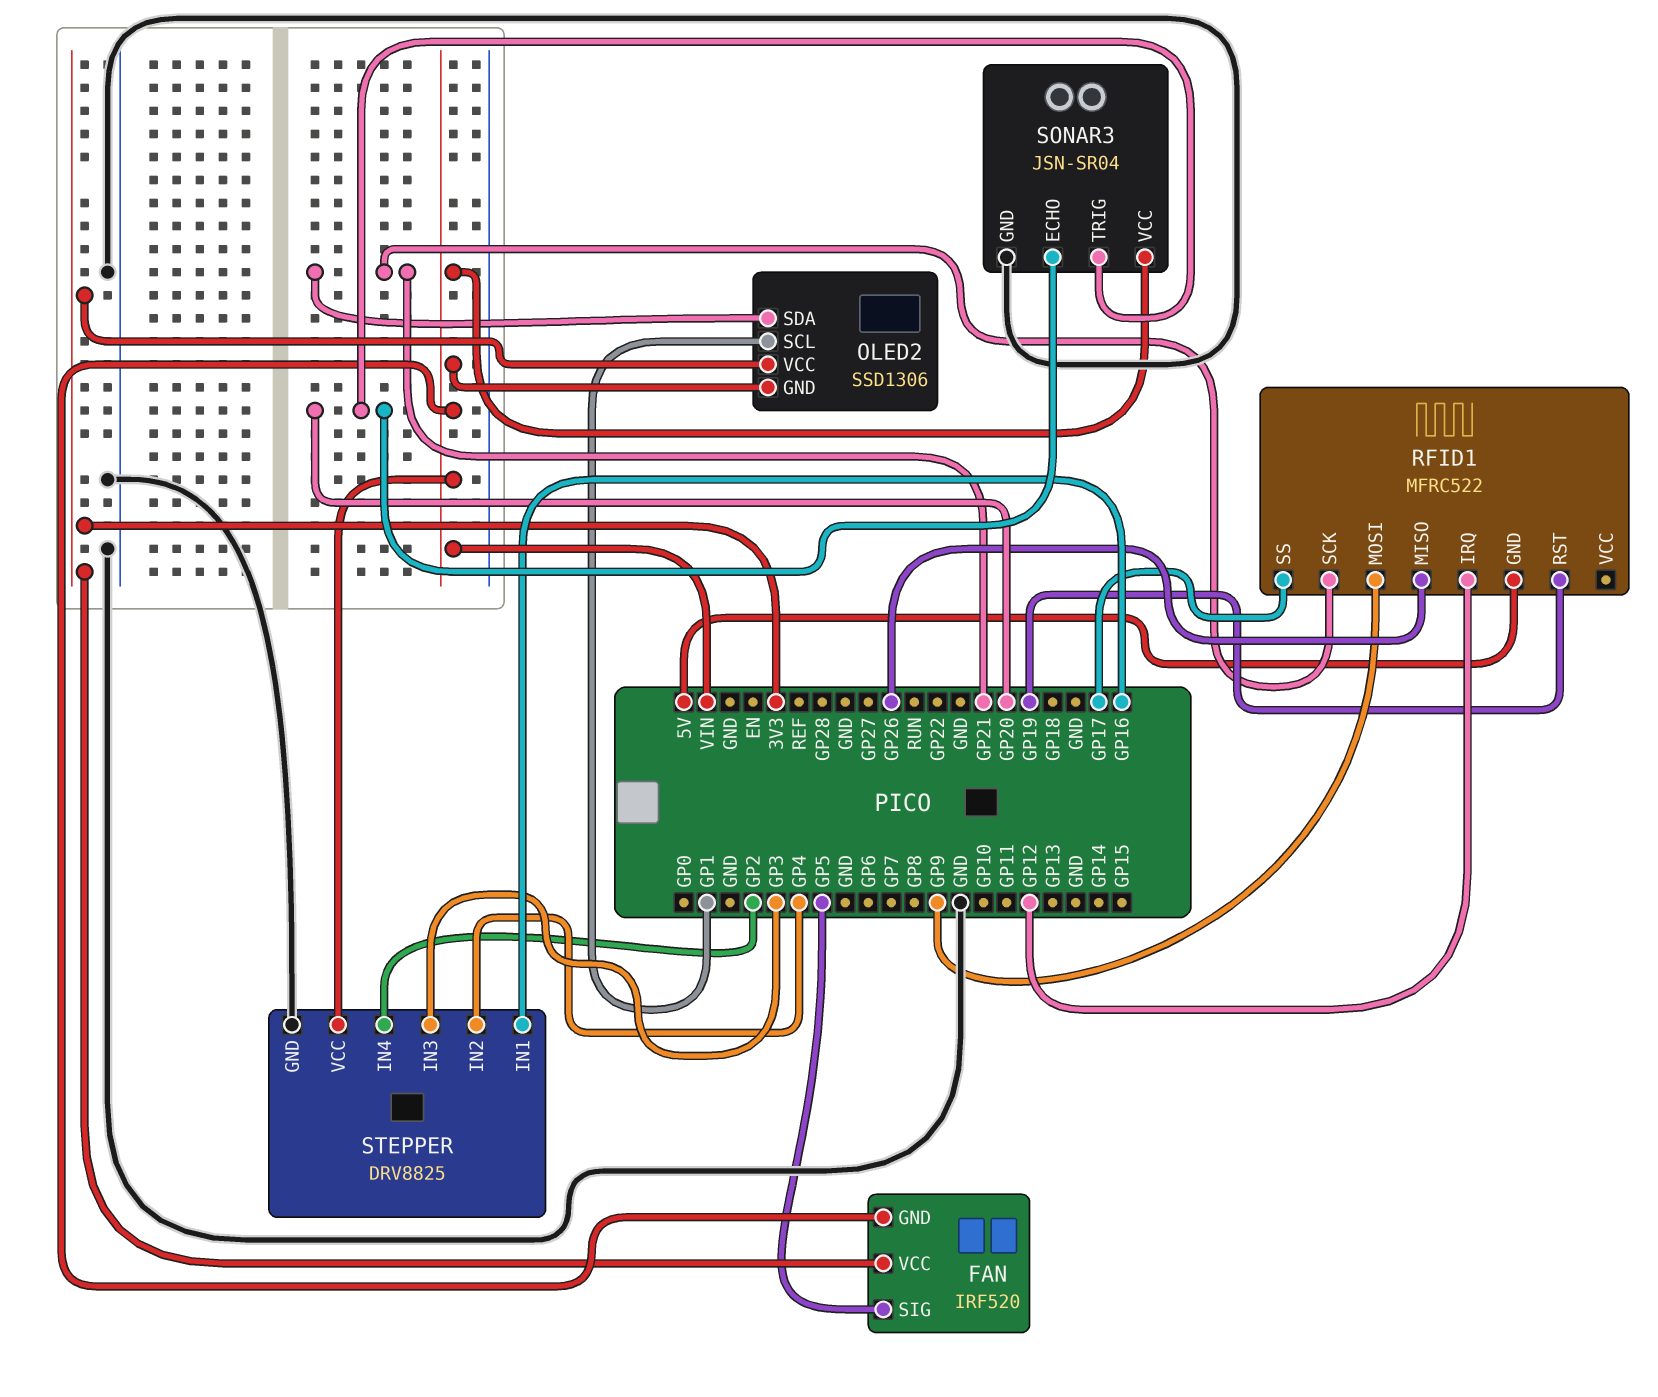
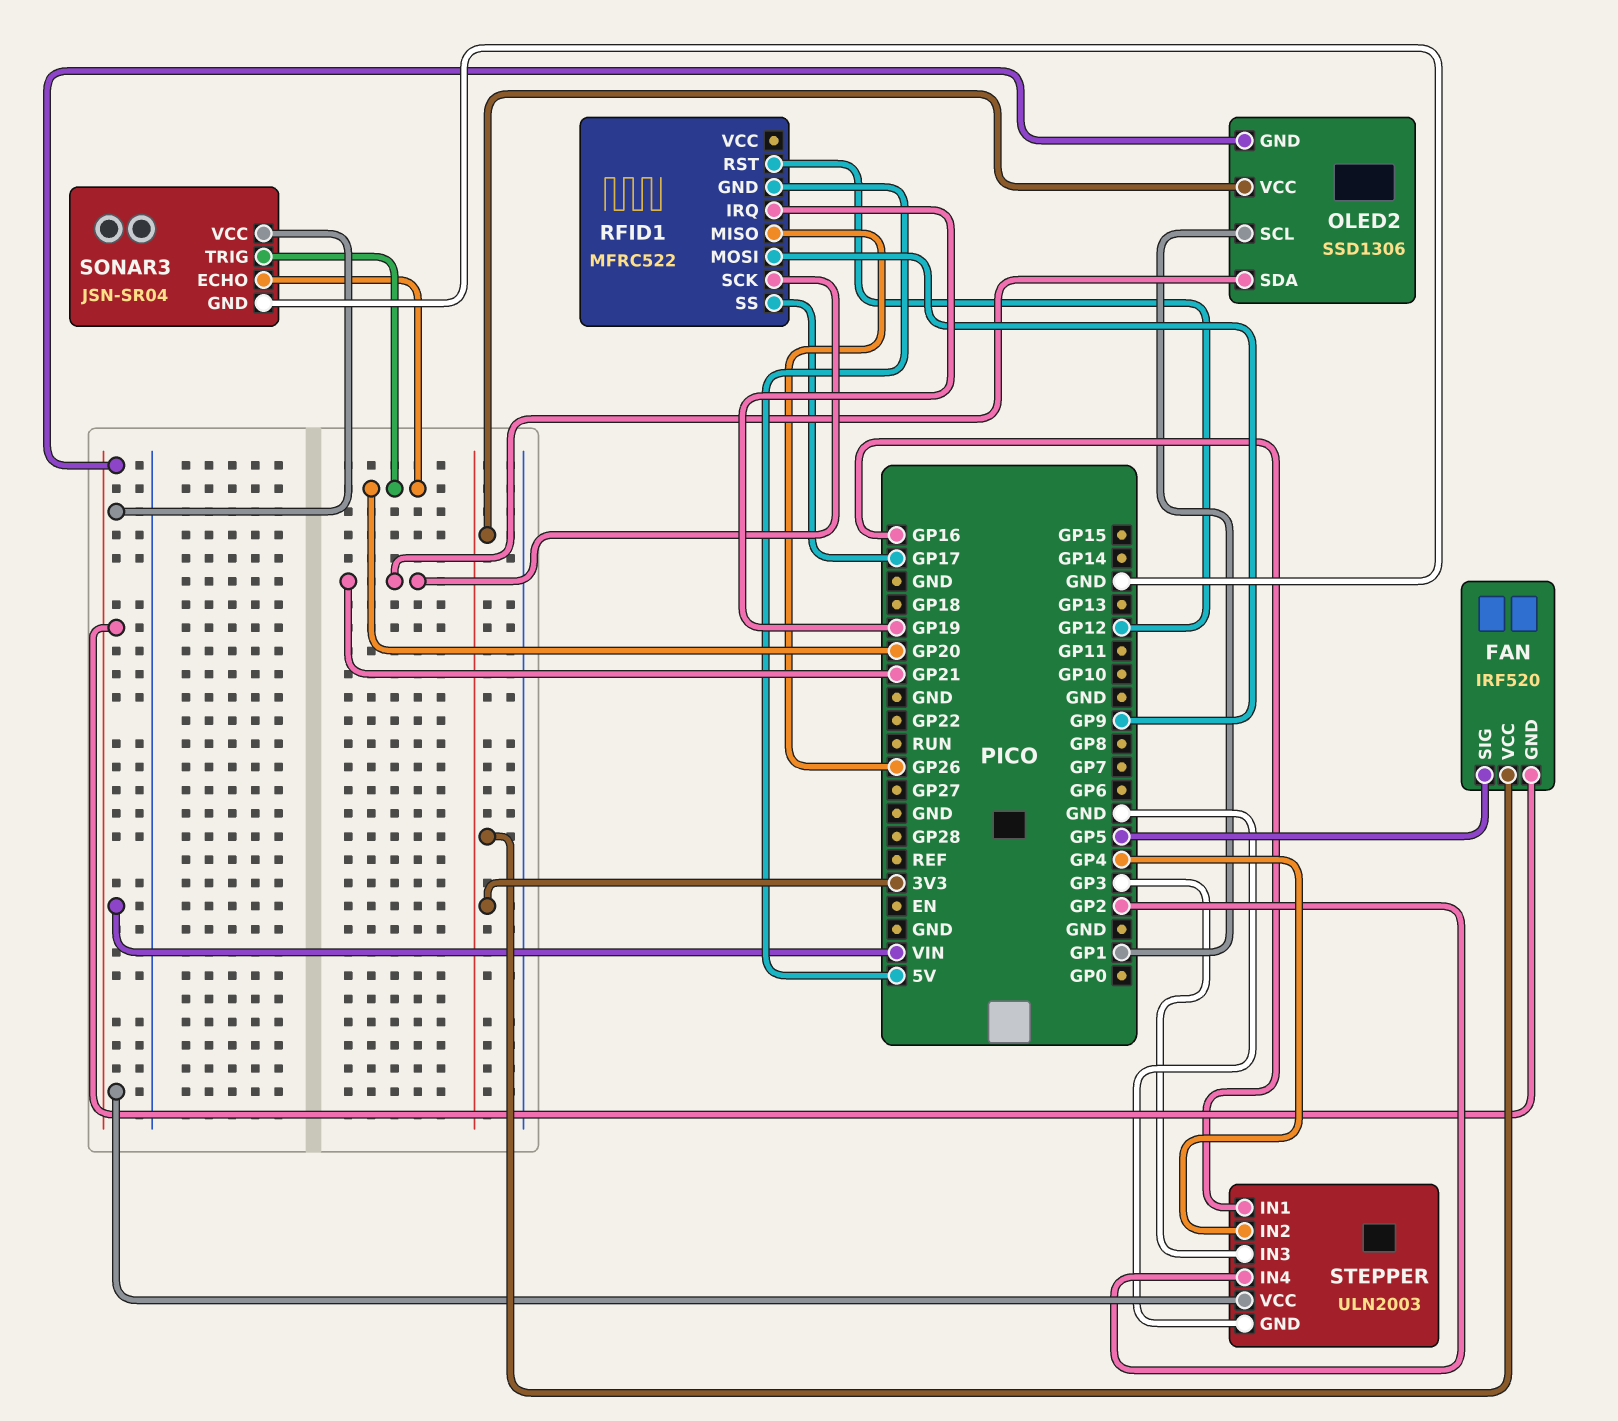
RFID1 pin IRQ: GP12 -> GP19
RFID1 pin RST: GP19 -> GP12
STEPPER: DRV8825 -> ULN2003

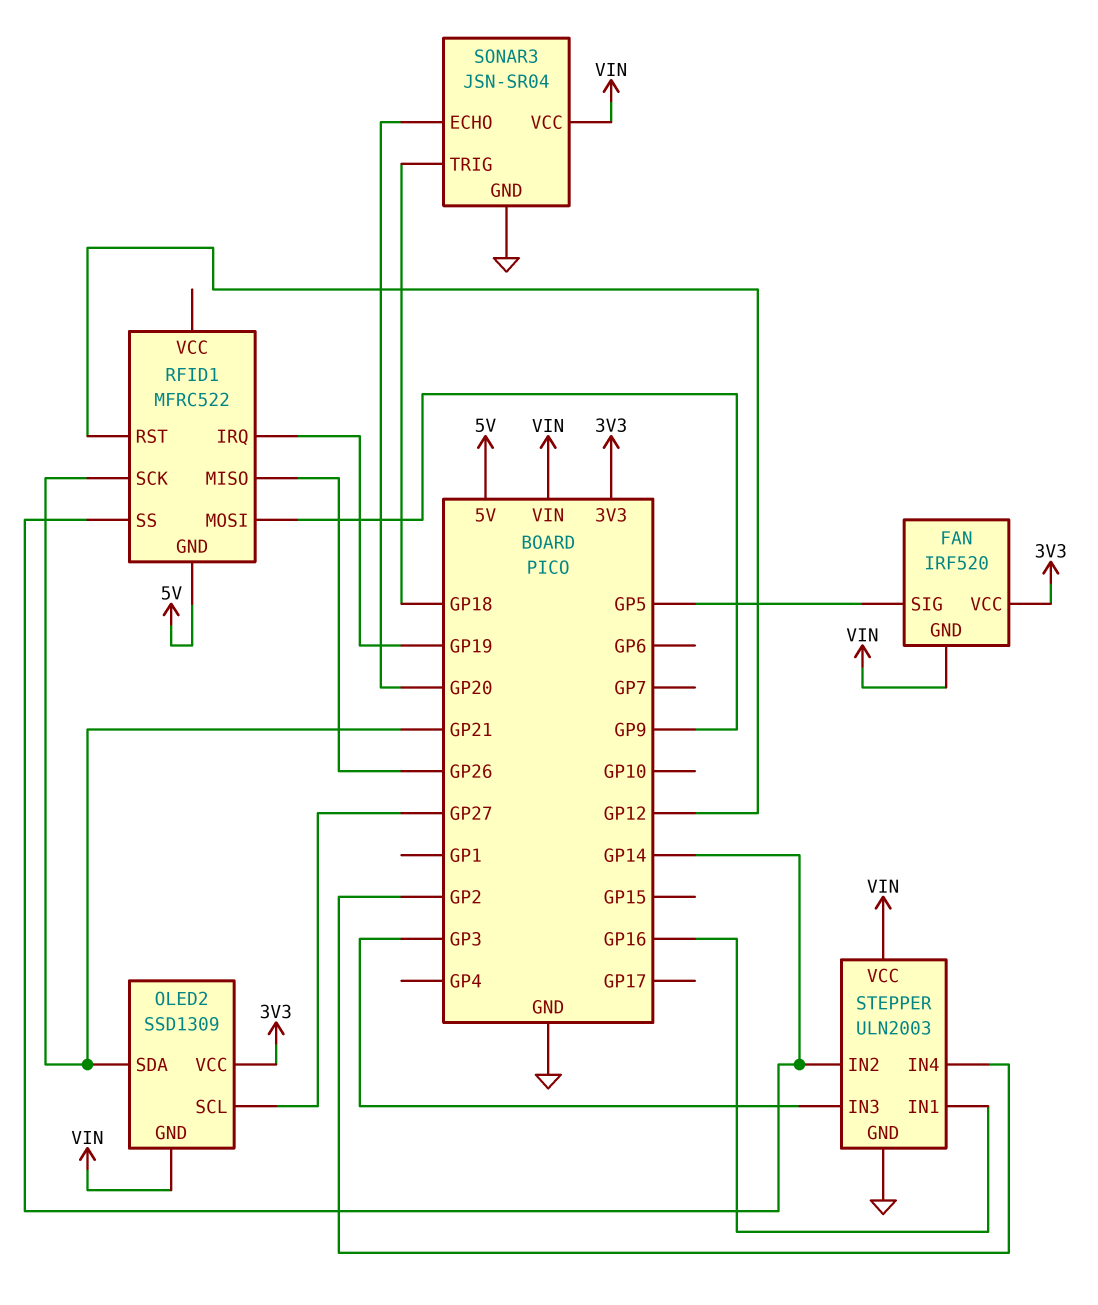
OLED2: SSD1306 -> SSD1309
OLED2 pin SCL: GP1 -> GP27
RFID1 pin SS: GP17 -> GP14
SONAR3 pin TRIG: GP20 -> GP18
STEPPER pin IN2: GP4 -> GP14

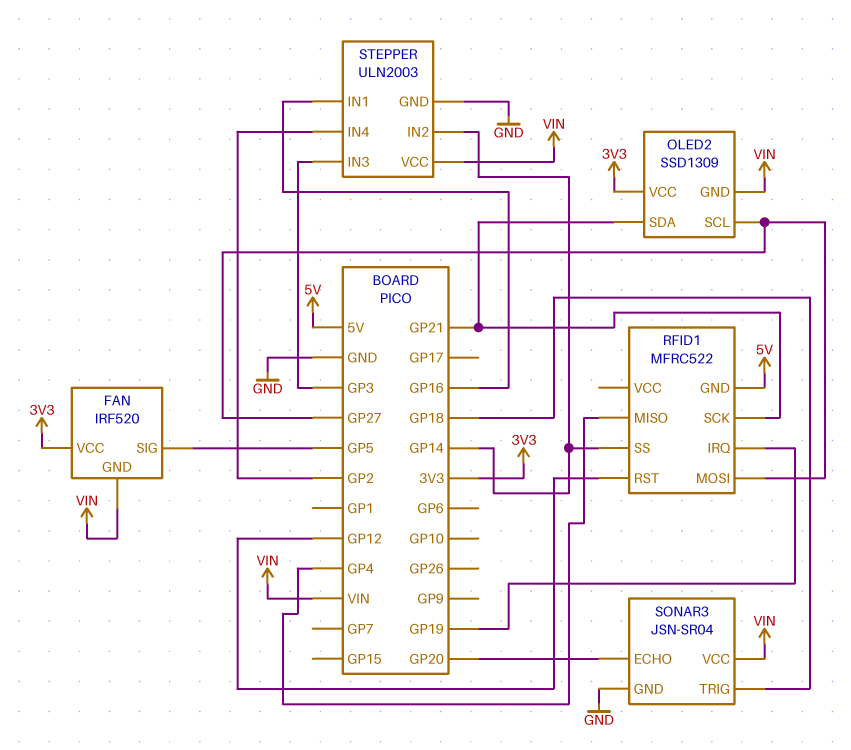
RFID1 pin MISO: GP26 -> GP4
RFID1 pin MOSI: GP9 -> GP27

